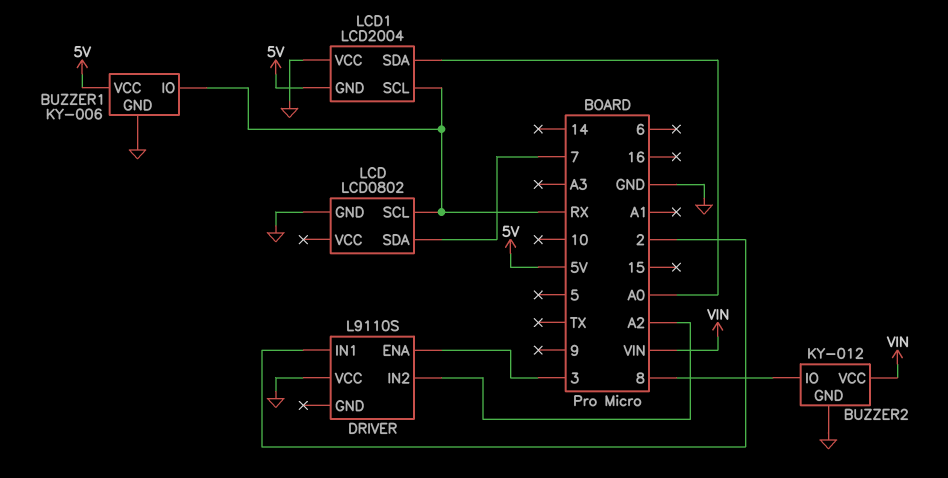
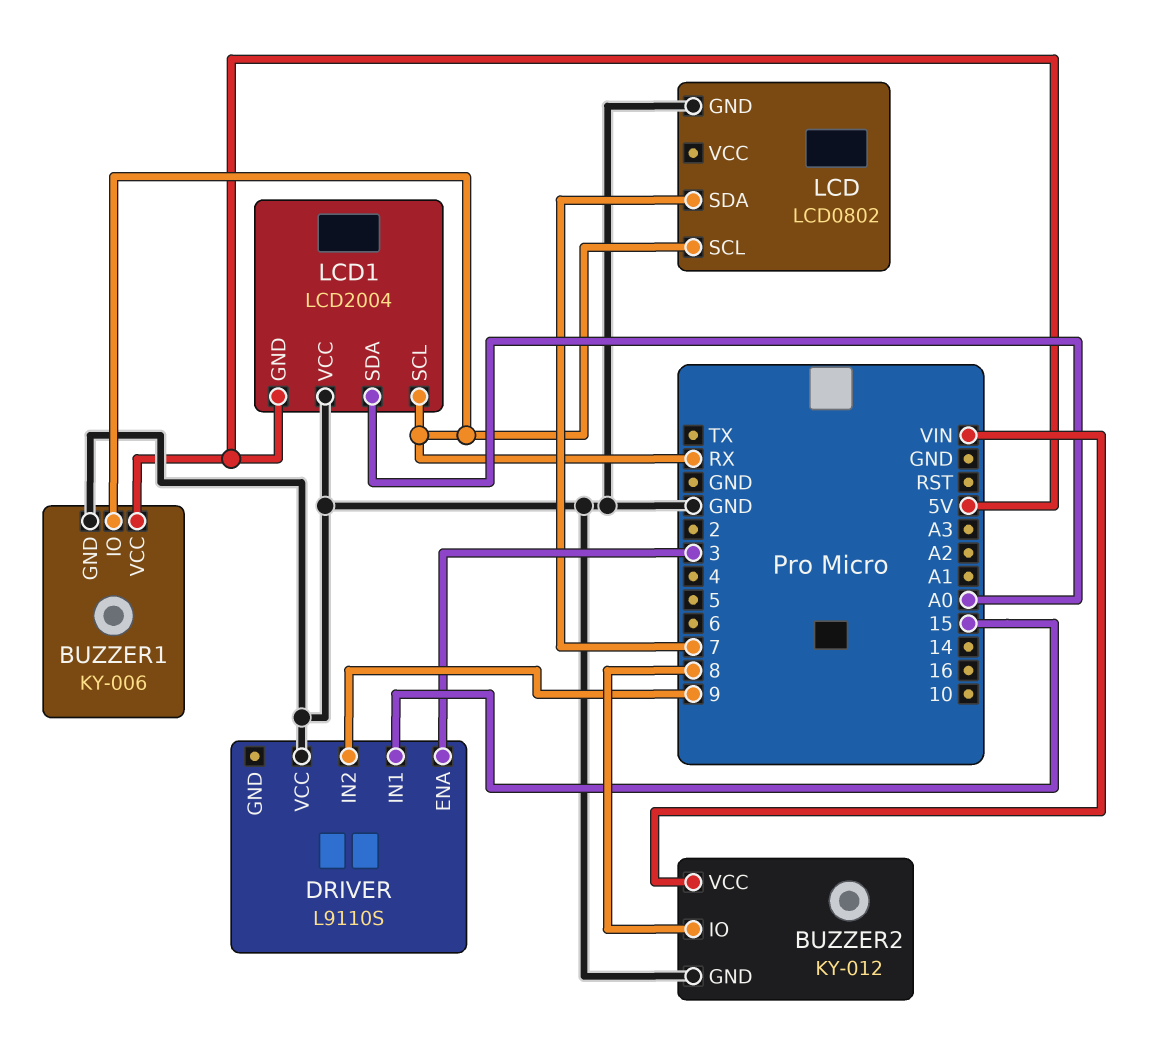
DRIVER pin IN1: 2 -> 15
DRIVER pin IN2: A2 -> 9

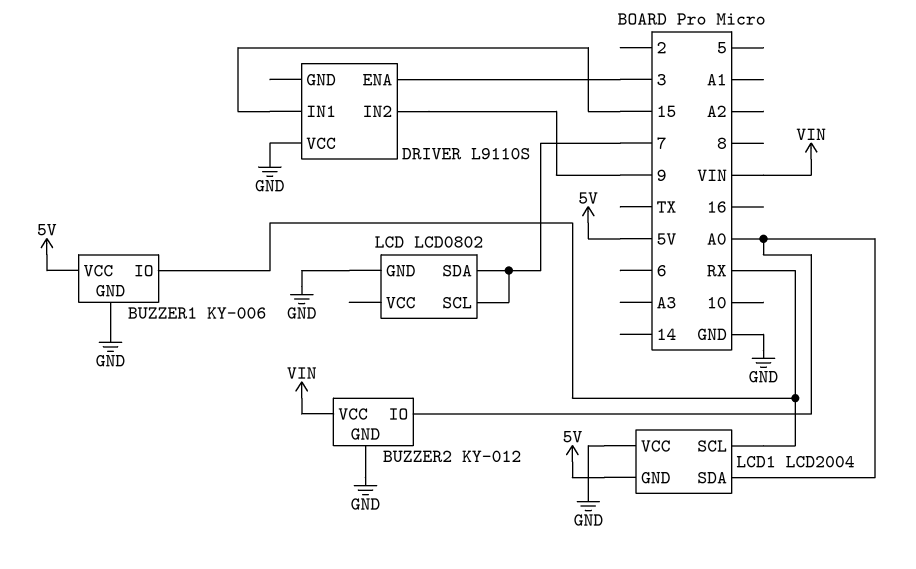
BUZZER2 pin IO: 8 -> A0
LCD pin SCL: RX -> 7

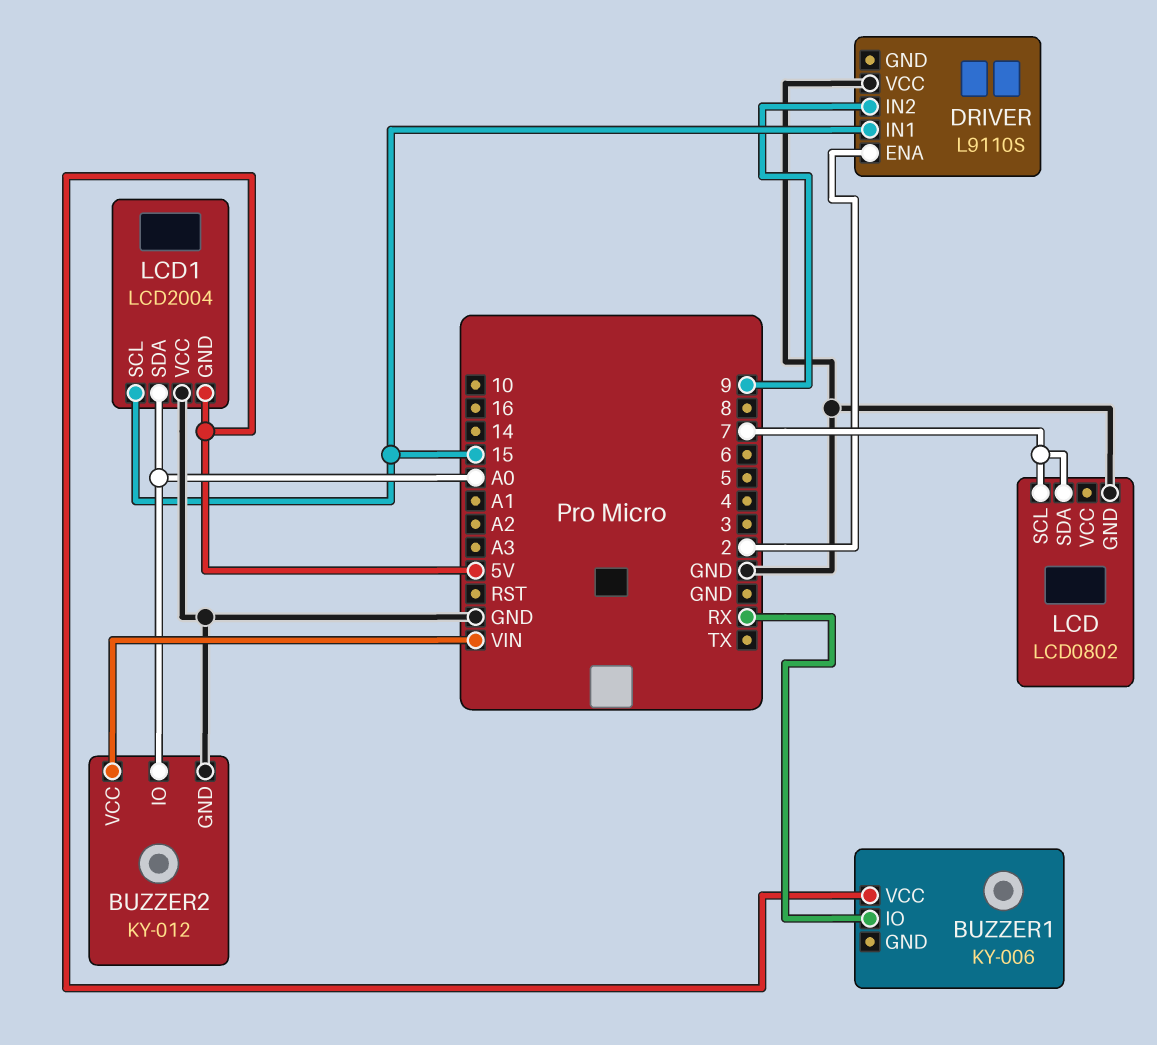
BUZZER1 pin GND: GND -> none
DRIVER pin ENA: 3 -> 2
LCD1 pin SCL: RX -> 15

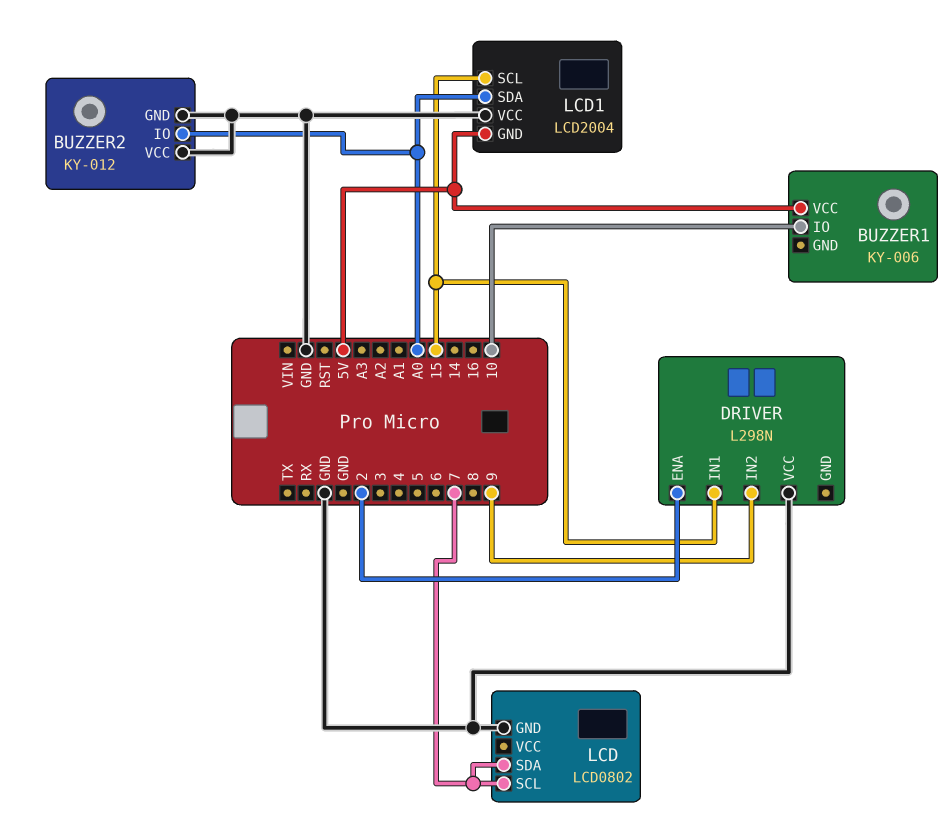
BUZZER1 pin IO: RX -> 10
BUZZER2 pin VCC: VIN -> GND
DRIVER: L9110S -> L298N

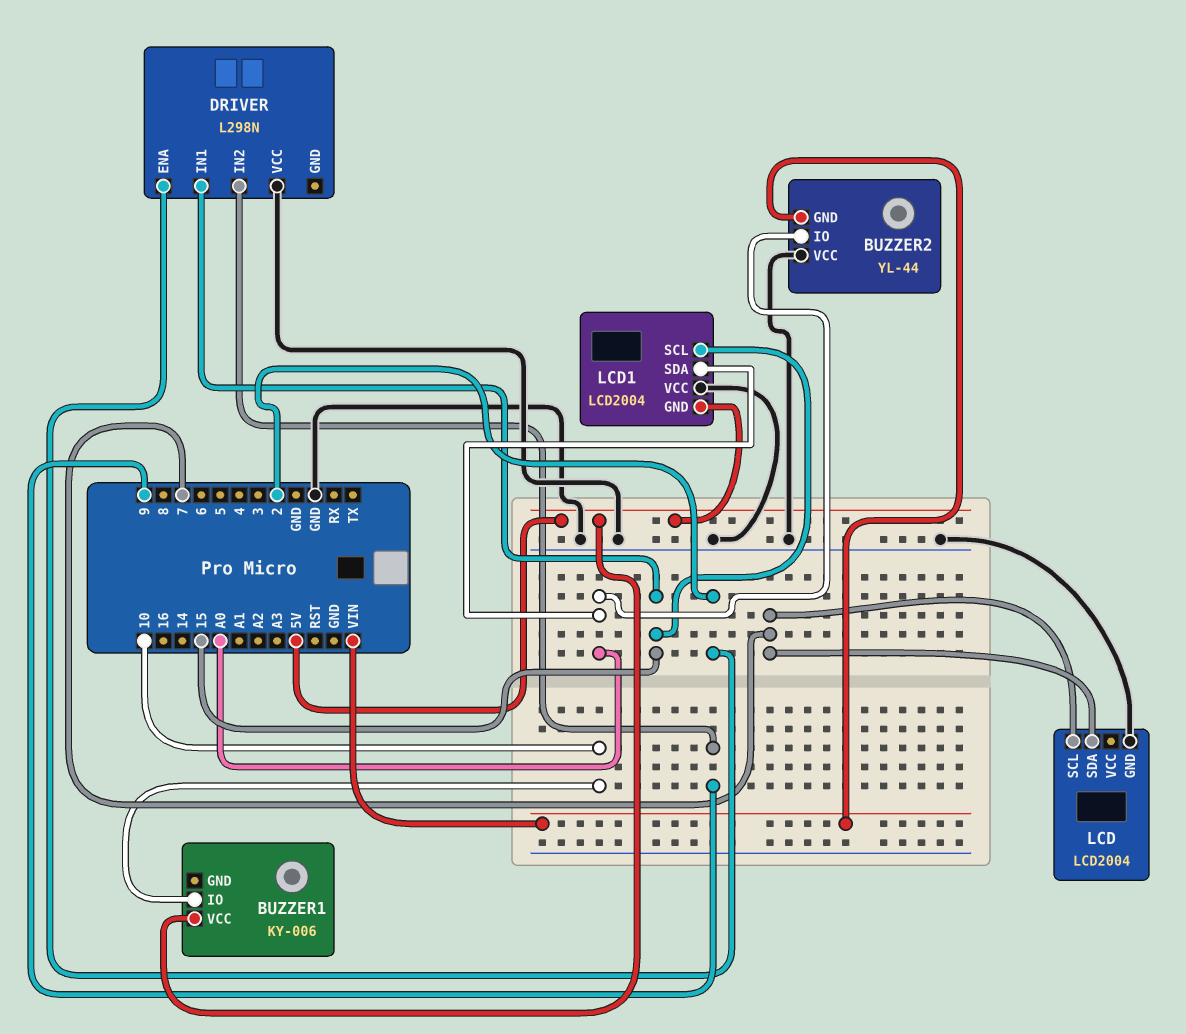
BUZZER2: KY-012 -> YL-44
BUZZER2 pin GND: GND -> VIN
LCD: LCD0802 -> LCD2004

